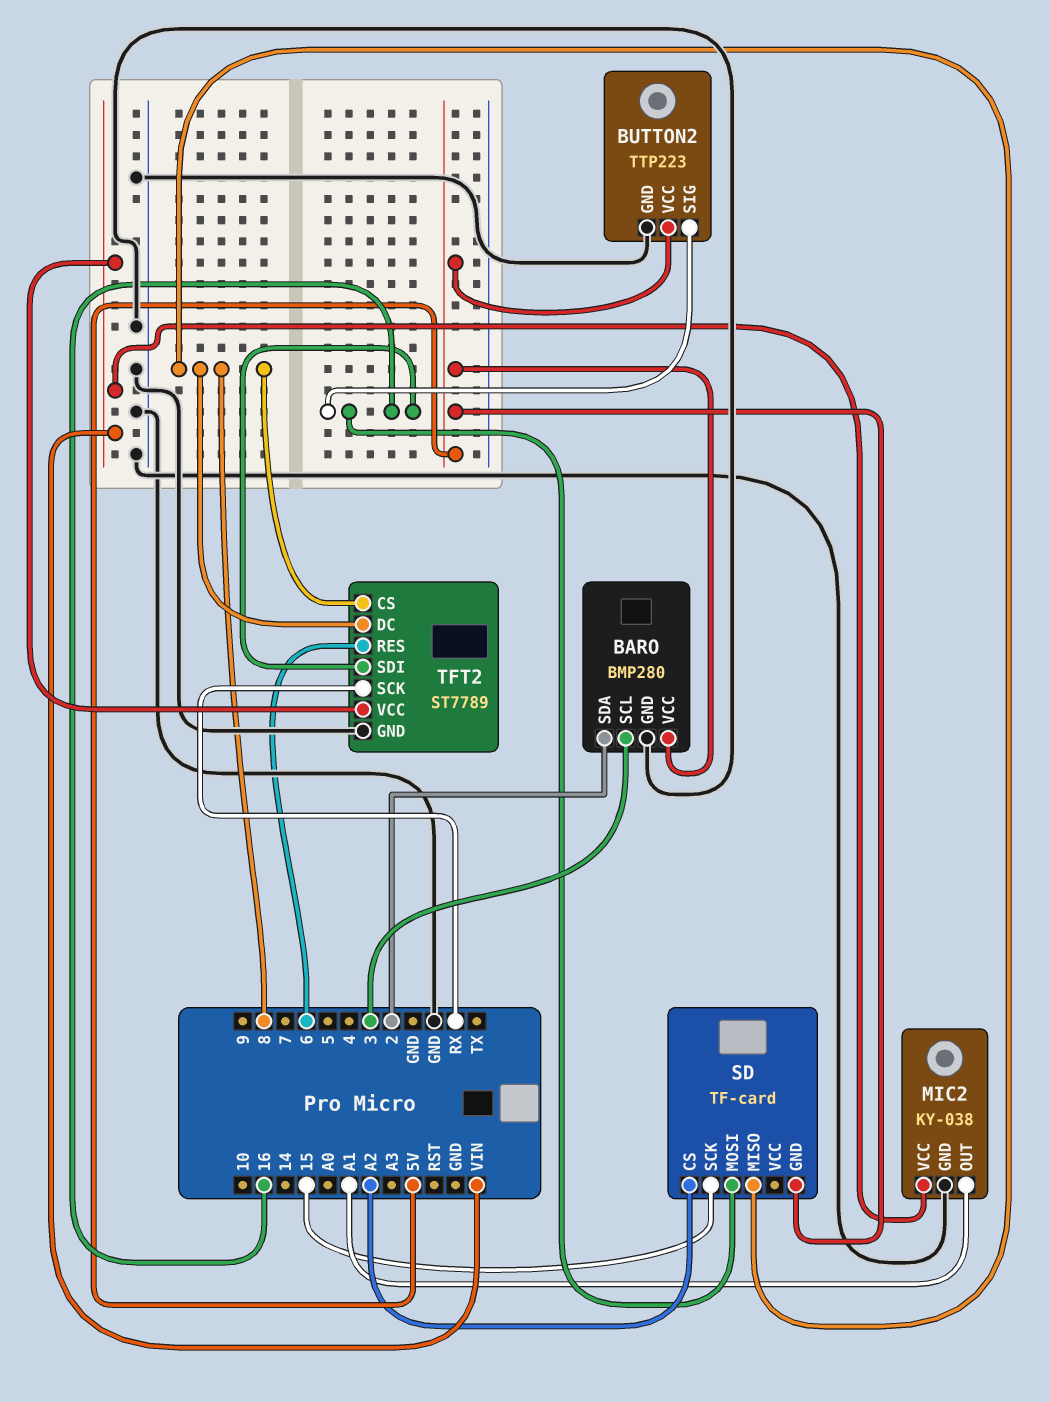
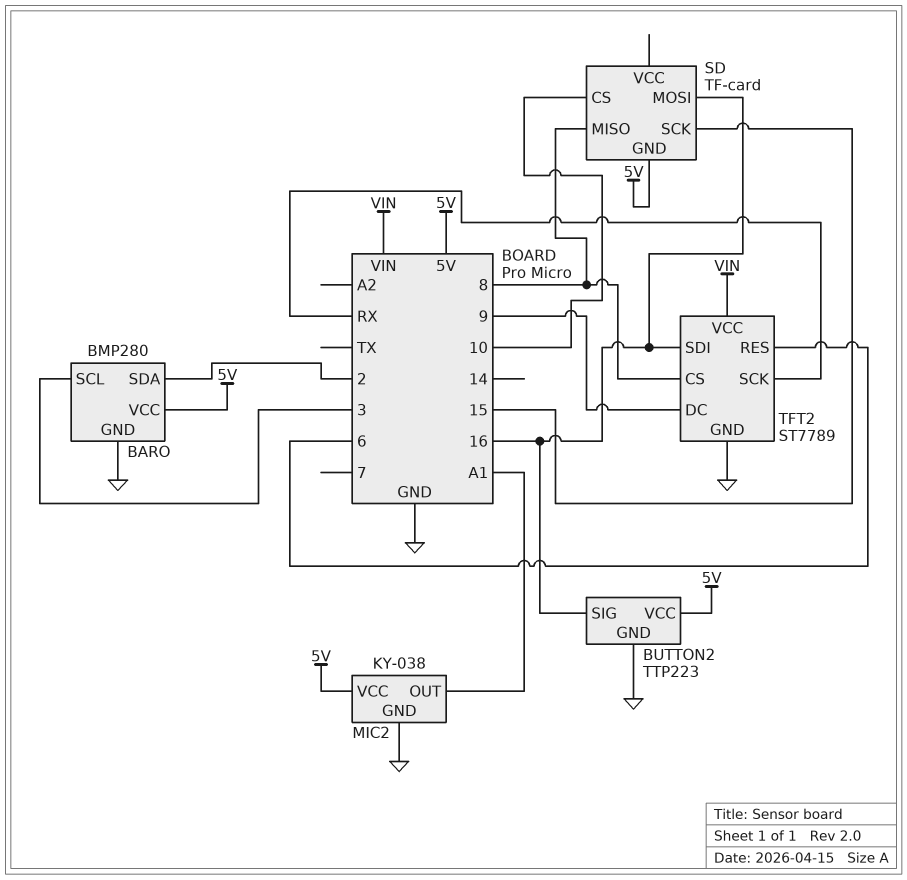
MIC2 pin VCC: VIN -> 5V
SD pin CS: A2 -> 10
TFT2 pin DC: 8 -> 9

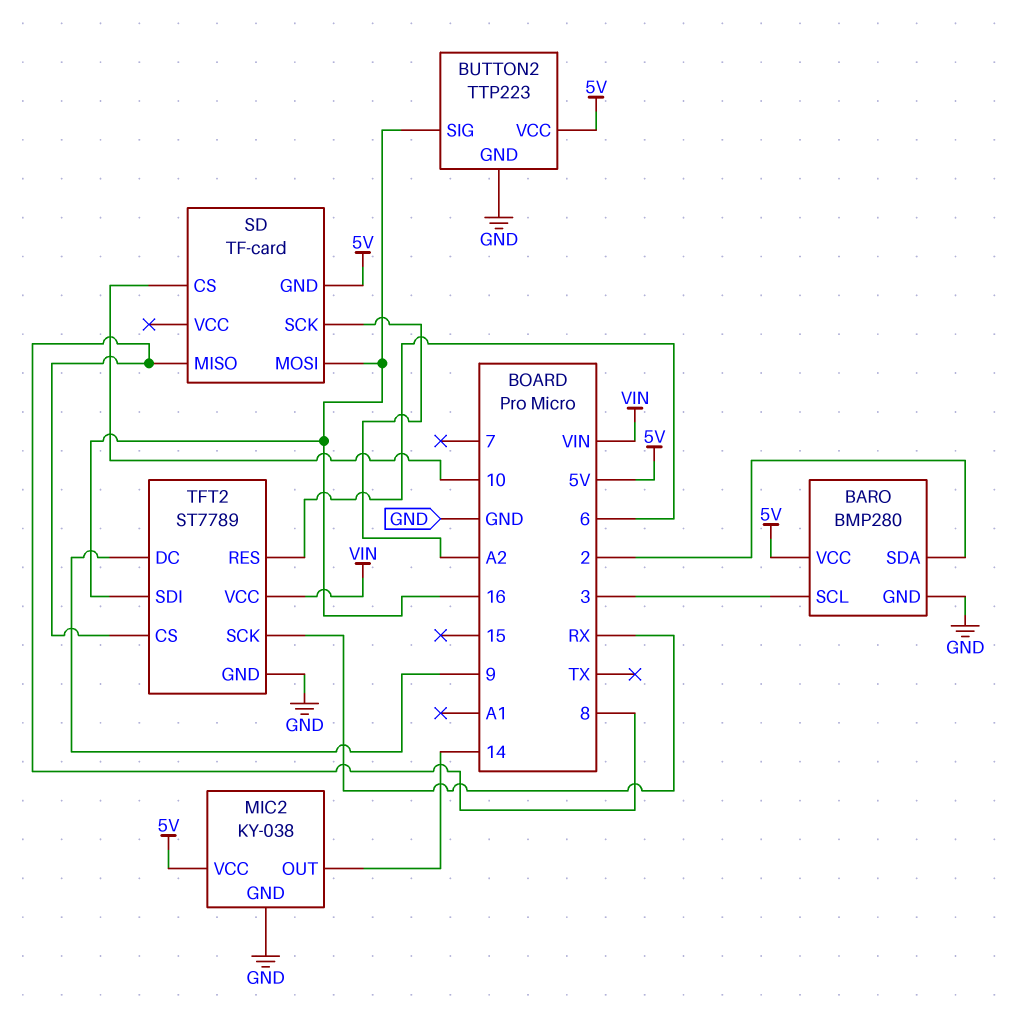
MIC2 pin OUT: A1 -> 14
SD pin SCK: 15 -> A2

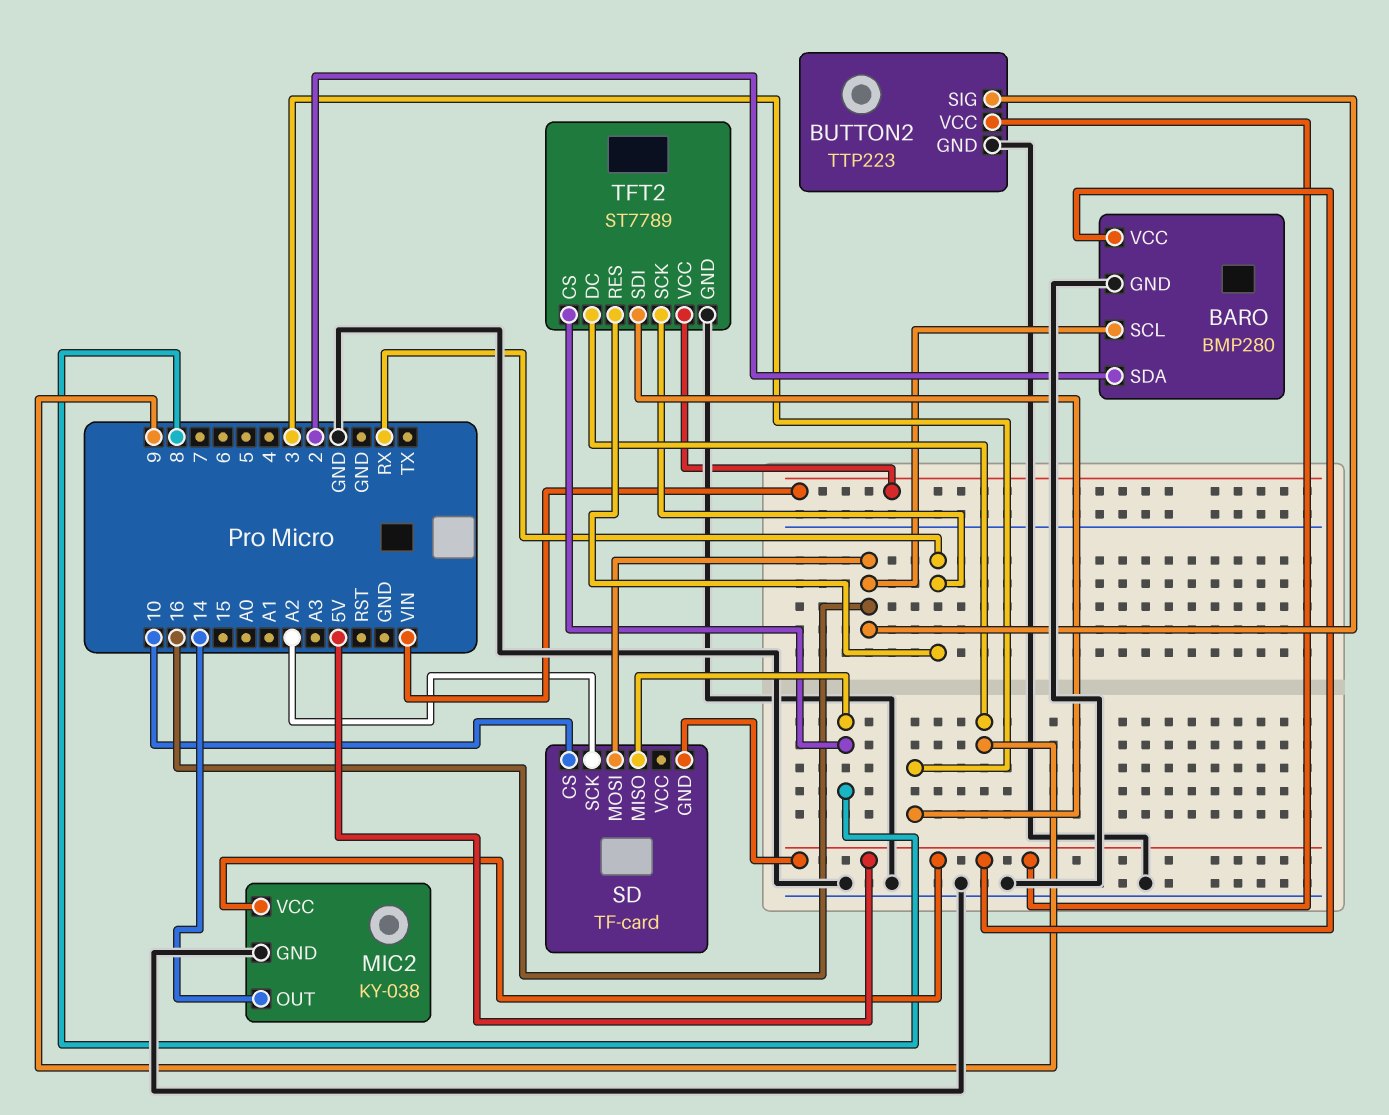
BARO pin SCL: 3 -> 16
TFT2 pin RES: 6 -> RX
TFT2 pin SDI: 16 -> 3

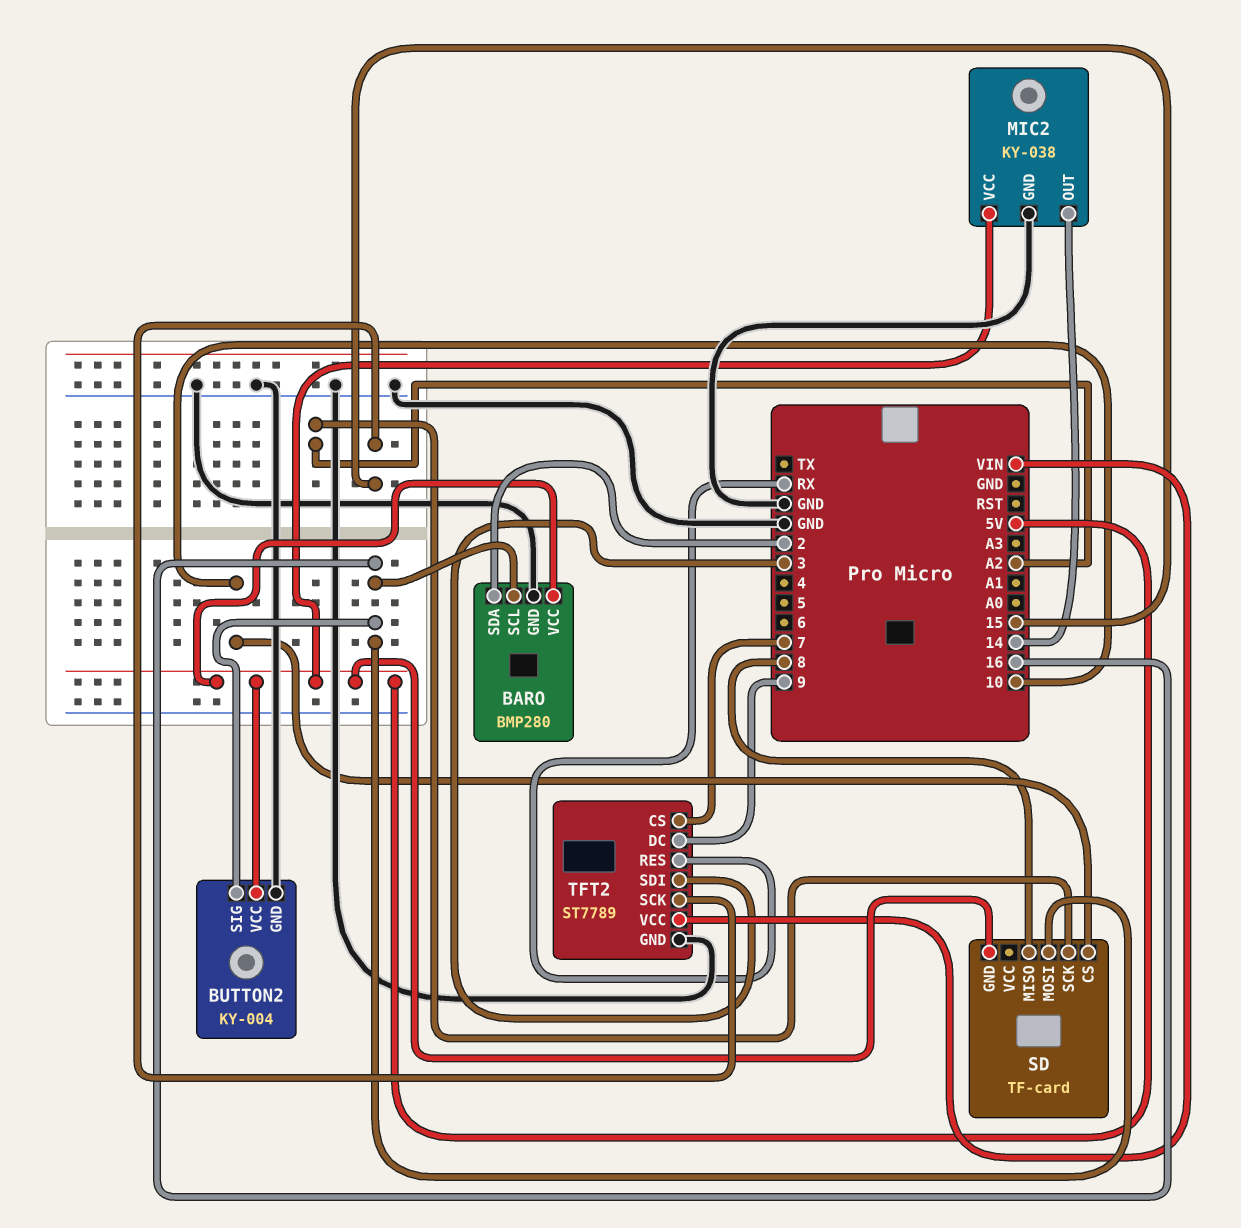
BUTTON2: TTP223 -> KY-004
TFT2 pin CS: 8 -> 7
TFT2 pin SCK: RX -> 15

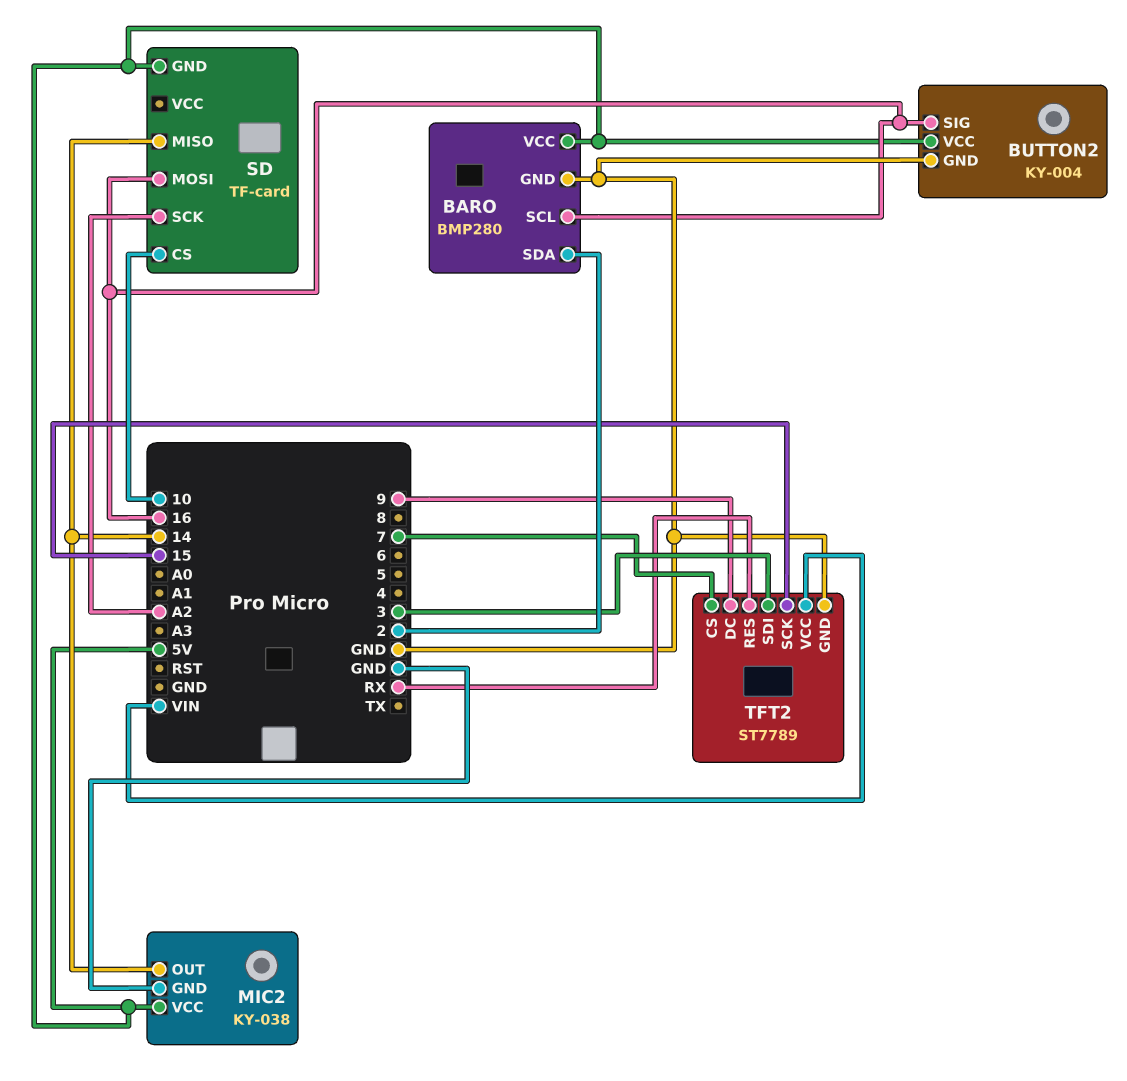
SD pin MISO: 8 -> 14

